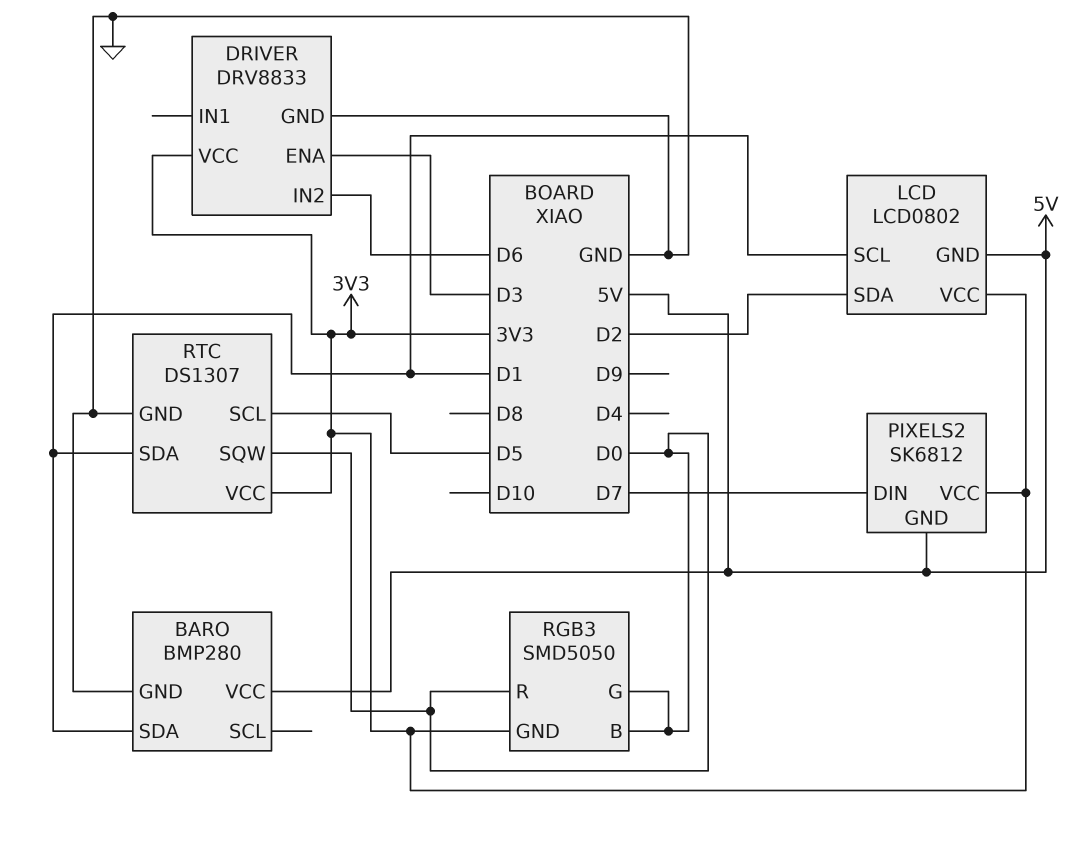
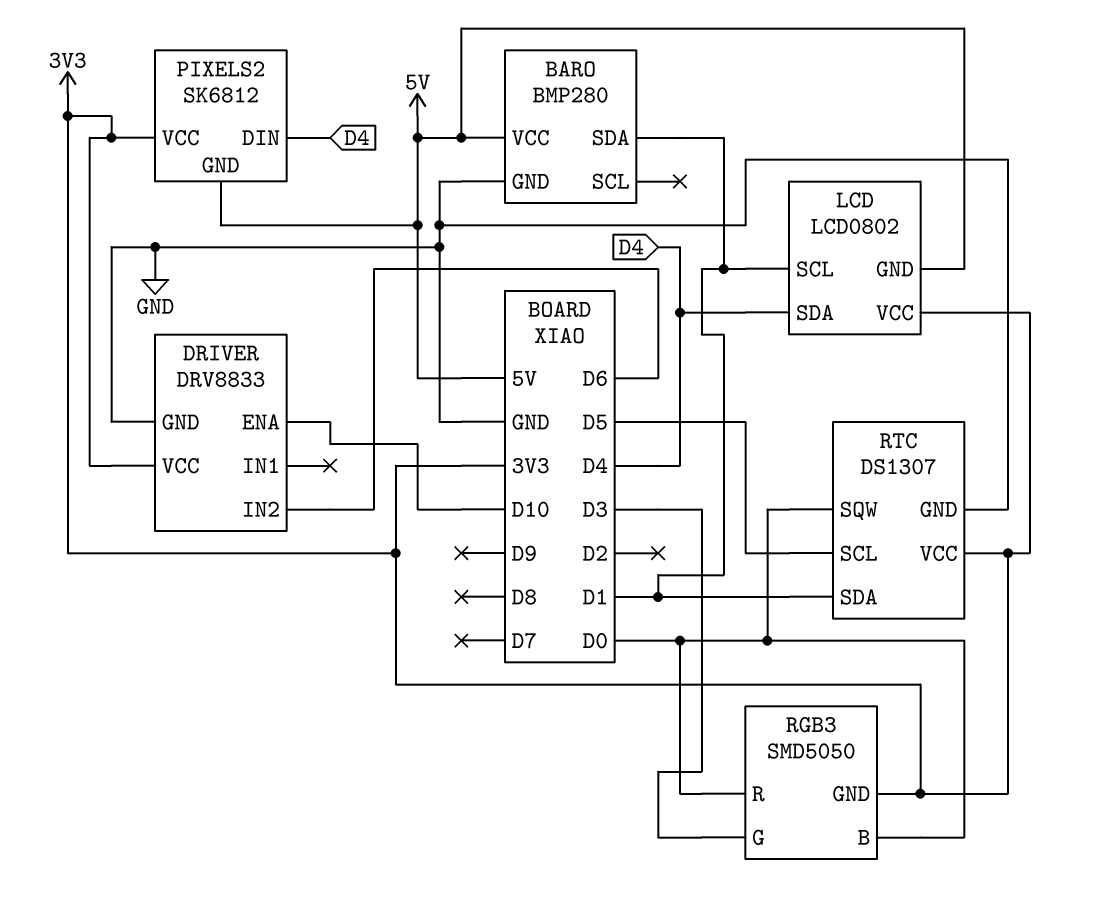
DRIVER pin ENA: D3 -> D10
LCD pin SDA: D2 -> D4
PIXELS2 pin DIN: D7 -> D4
RGB3 pin G: D0 -> D3

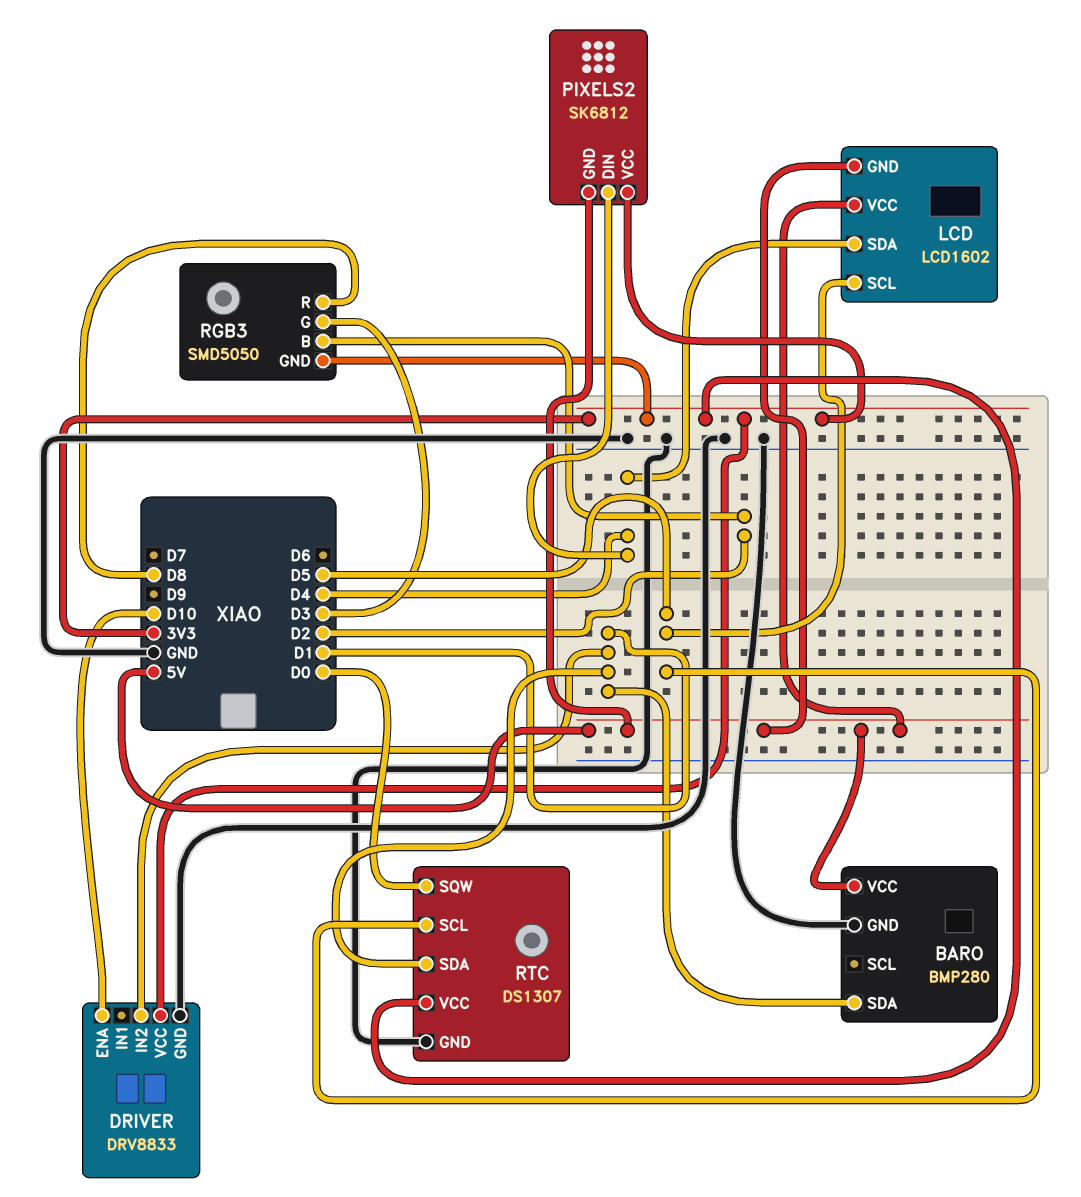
DRIVER pin IN2: D6 -> D1
LCD: LCD0802 -> LCD1602
LCD pin SCL: D1 -> D5
LCD pin VCC: 3V3 -> 5V
RGB3 pin B: D0 -> D2
RGB3 pin R: D0 -> D8

